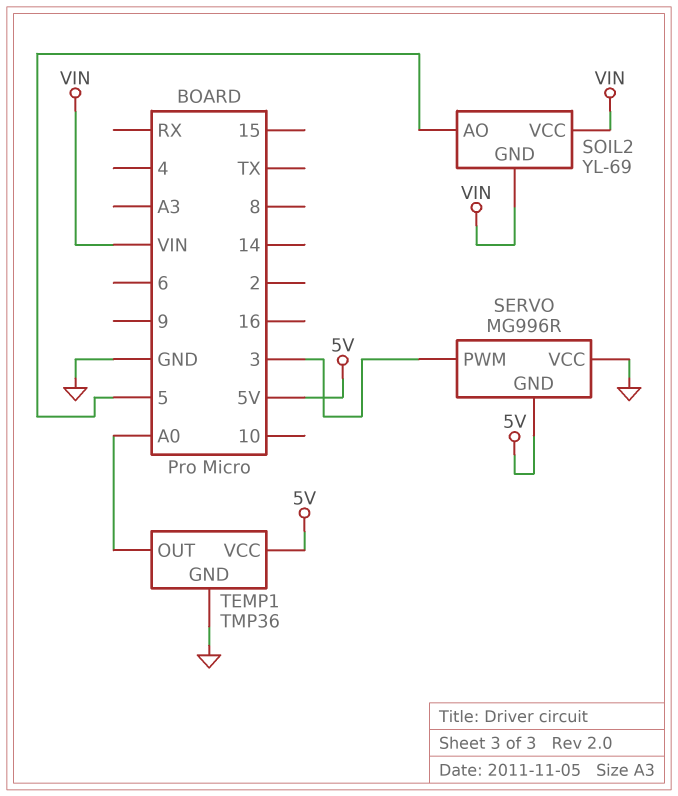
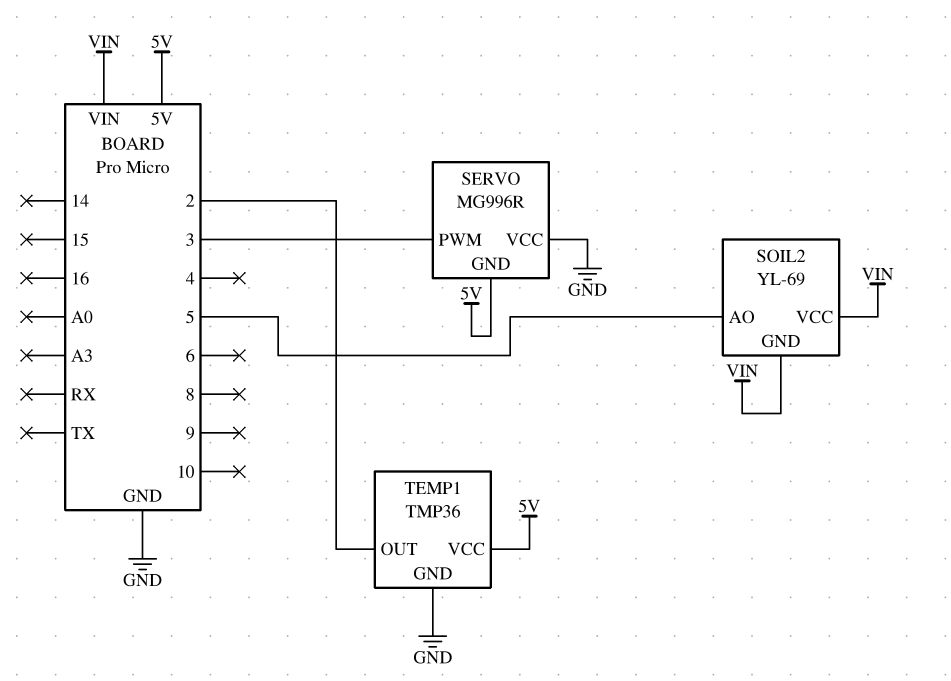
TEMP1 pin OUT: A0 -> 2

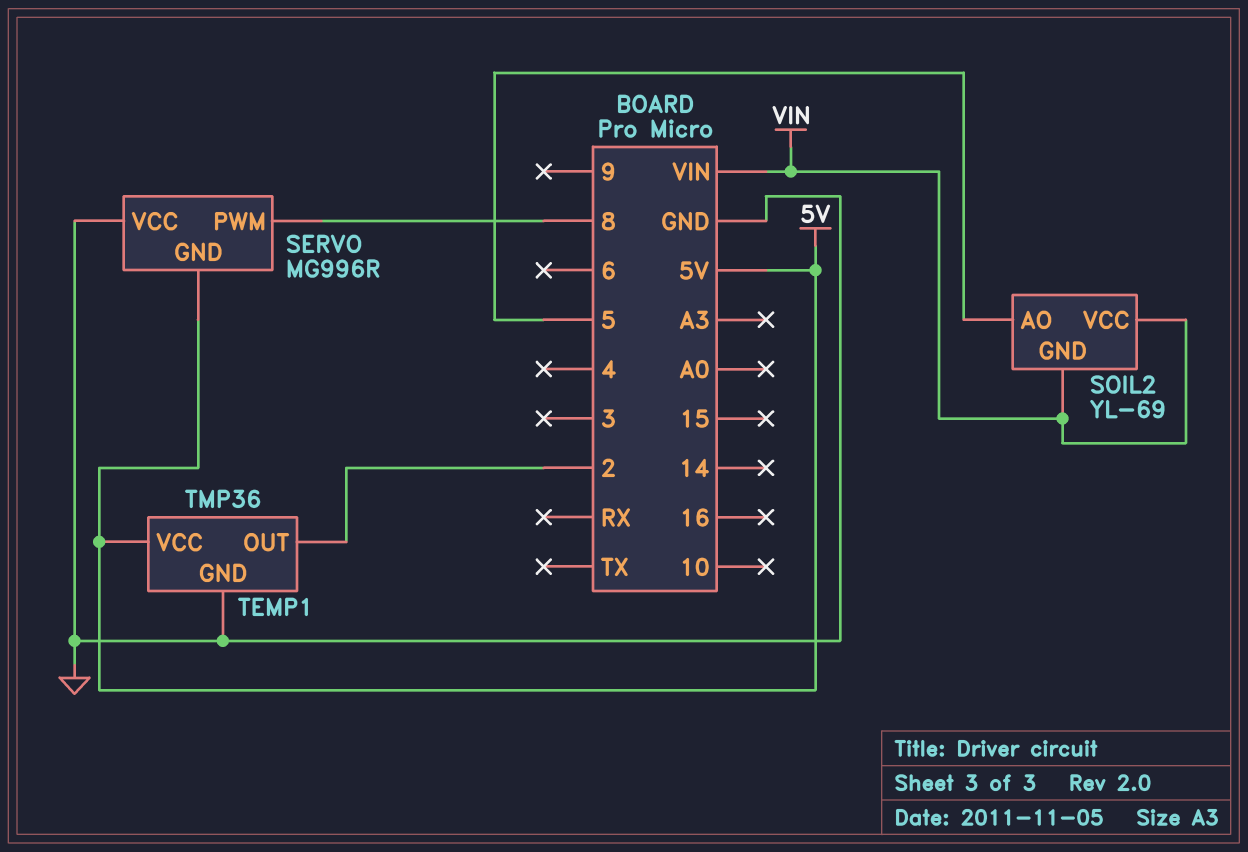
SERVO pin PWM: 3 -> 8

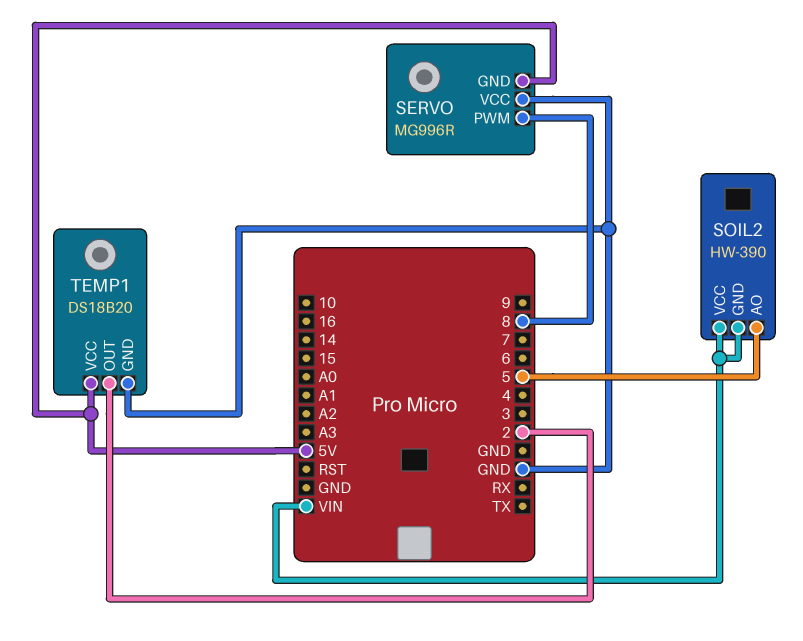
SOIL2: YL-69 -> HW-390
TEMP1: TMP36 -> DS18B20

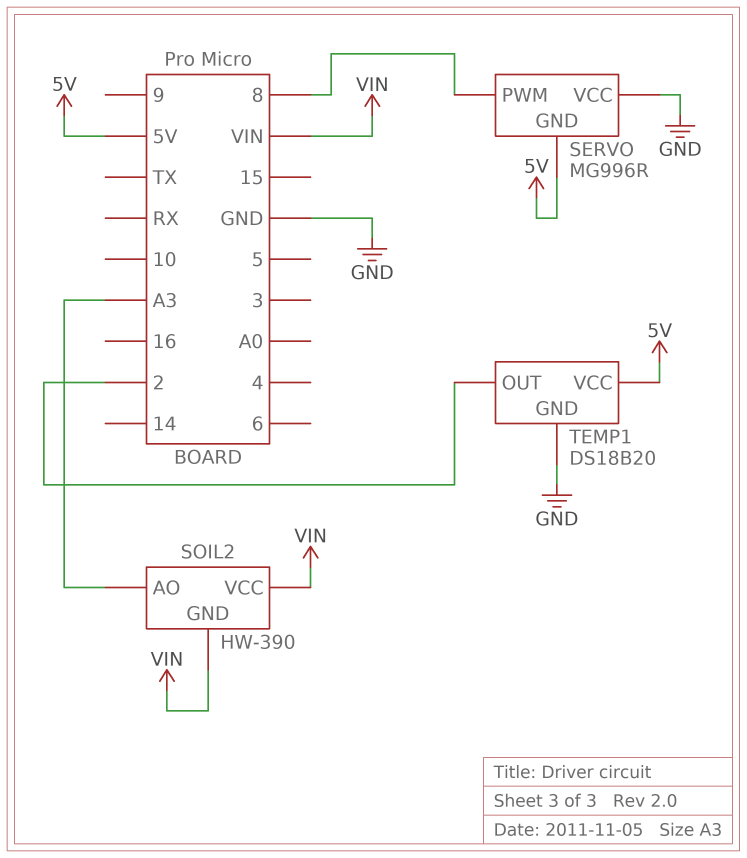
SOIL2 pin AO: 5 -> A3

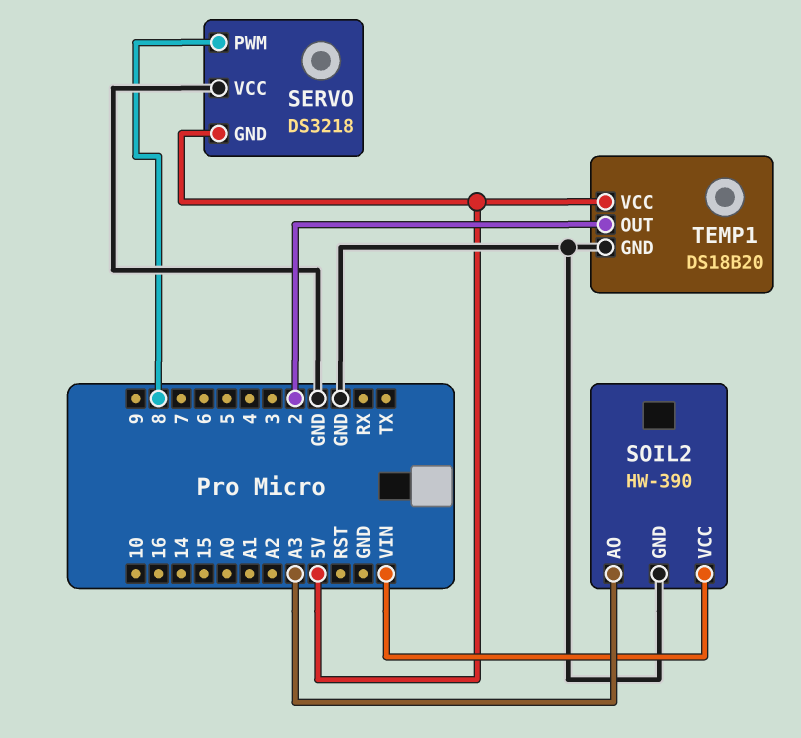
SERVO: MG996R -> DS3218
SOIL2 pin GND: VIN -> GND

